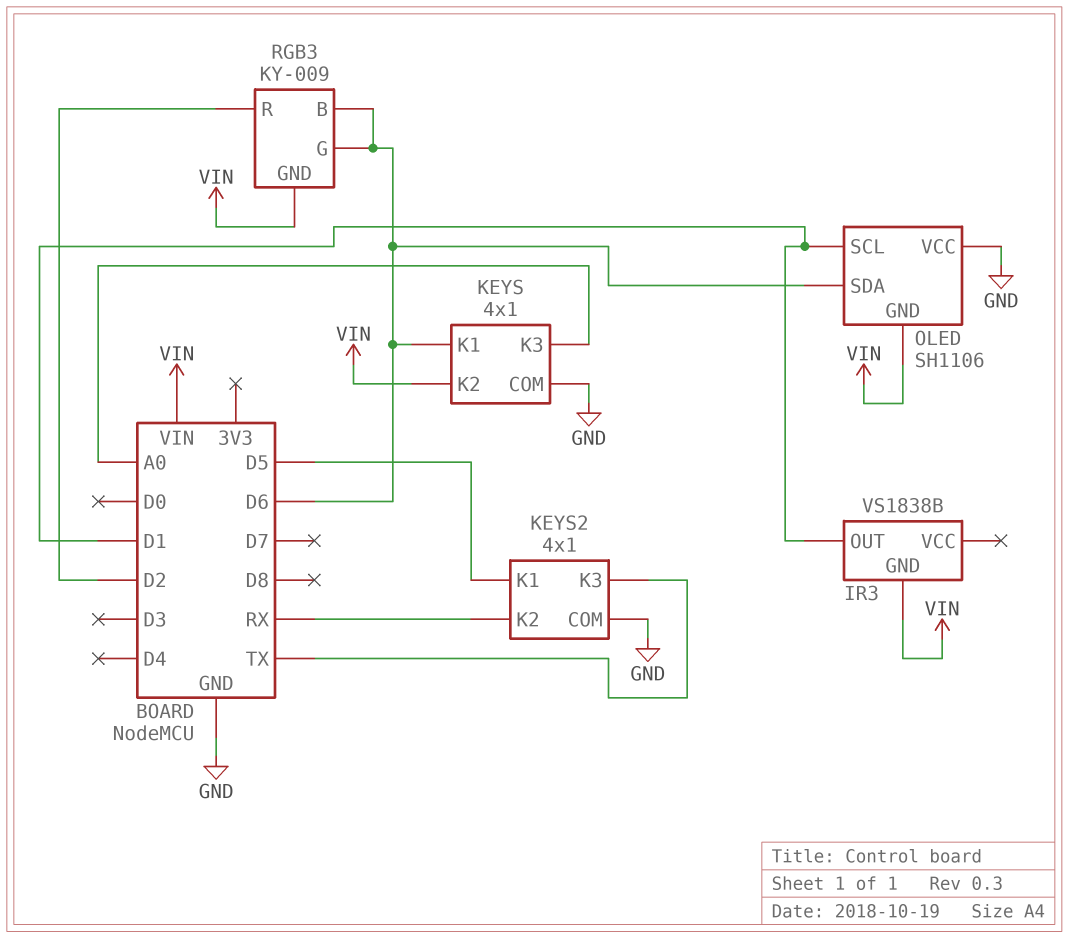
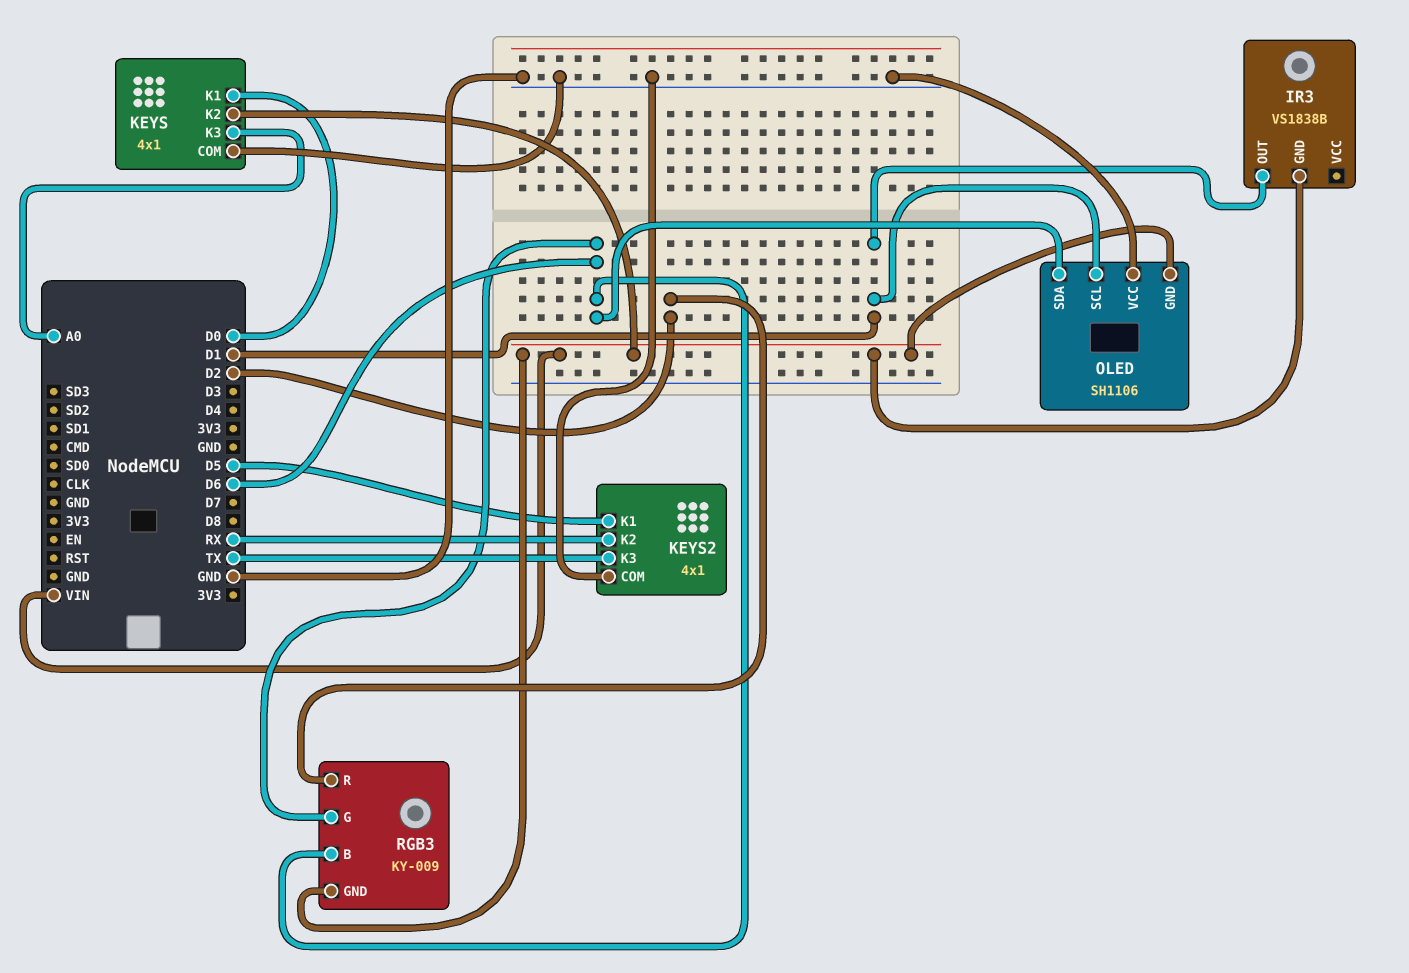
KEYS pin K1: D6 -> D0

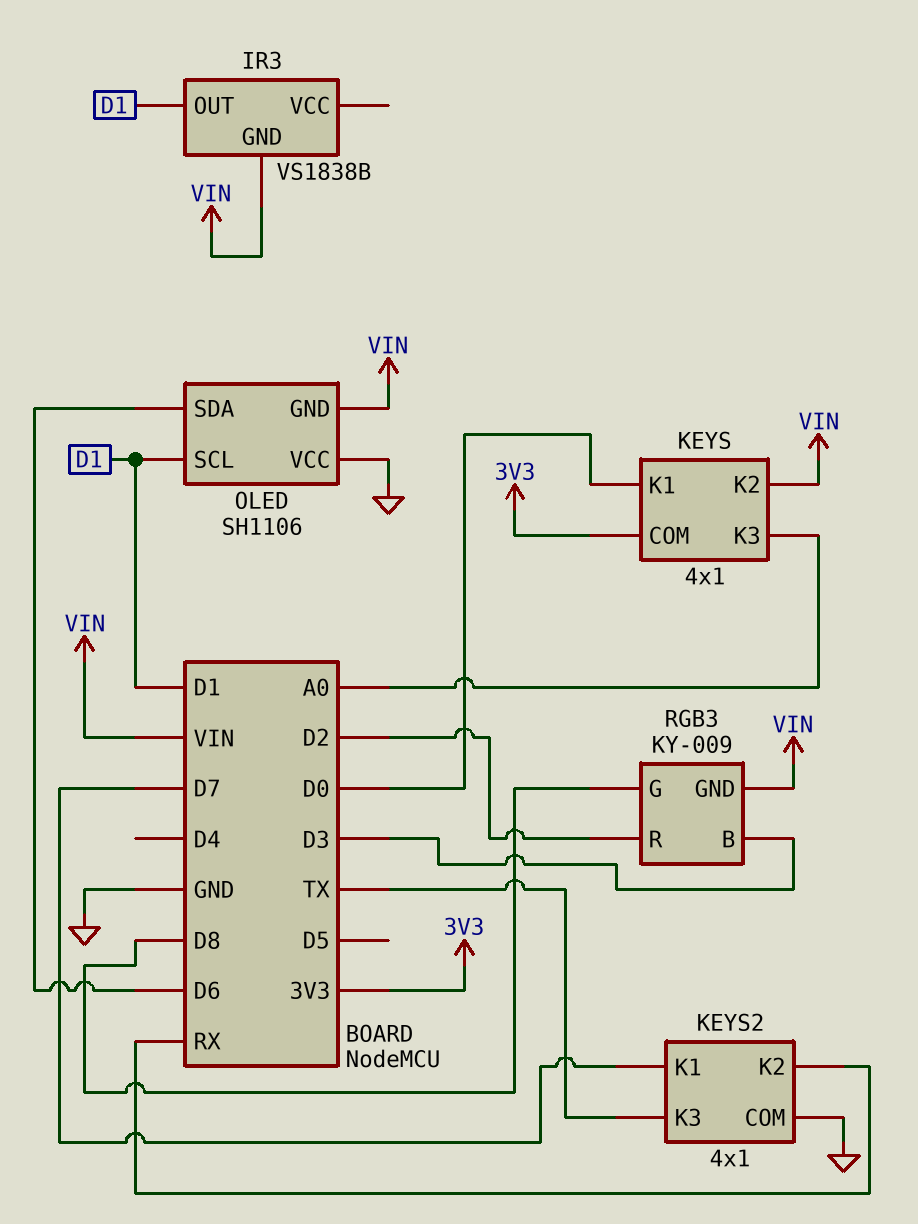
KEYS pin COM: GND -> 3V3
KEYS2 pin K1: D5 -> D7
RGB3 pin B: D6 -> D3
RGB3 pin G: D6 -> D8

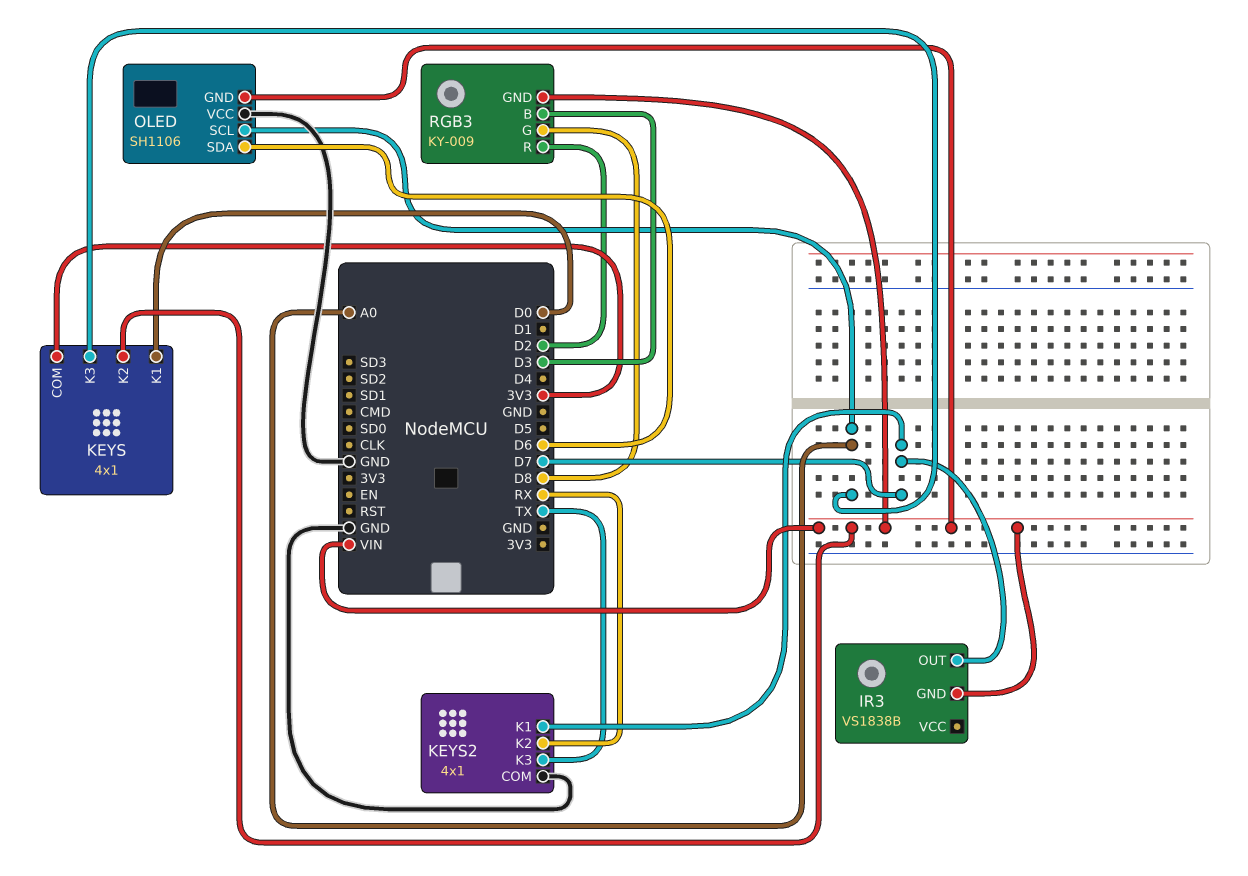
IR3 pin OUT: D1 -> D7
OLED pin SCL: D1 -> A0

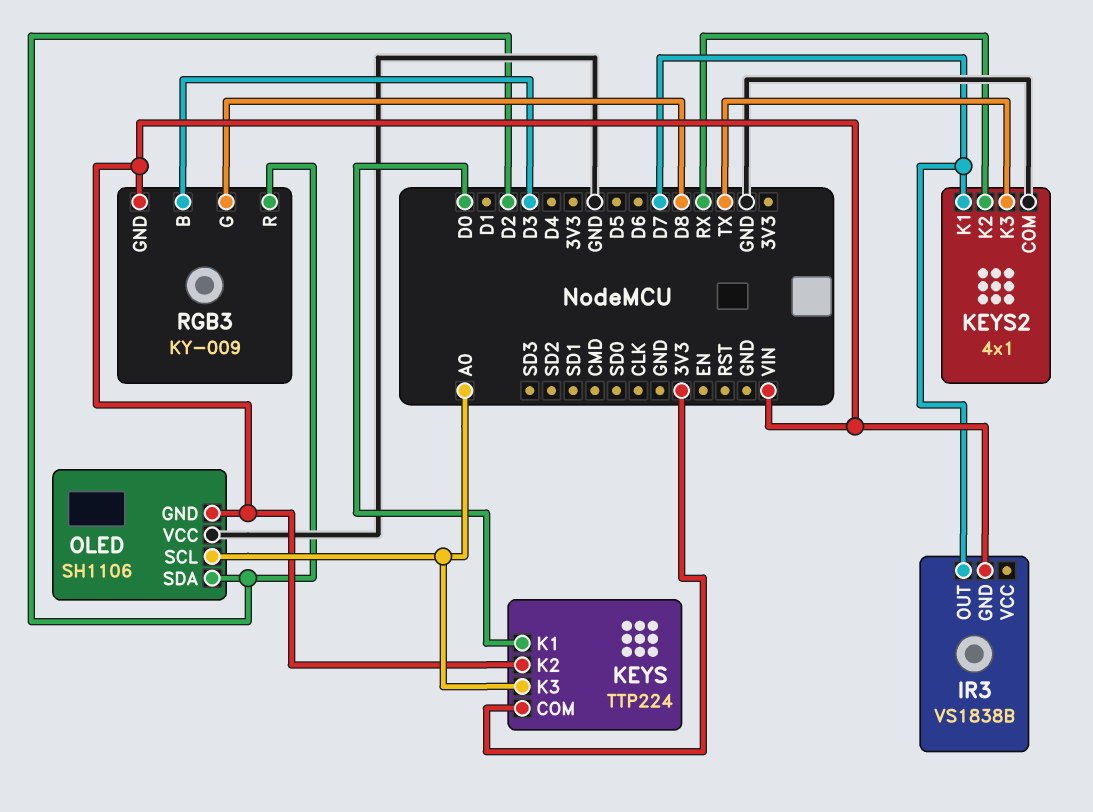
KEYS: 4x1 -> TTP224
OLED pin SDA: D6 -> D2

